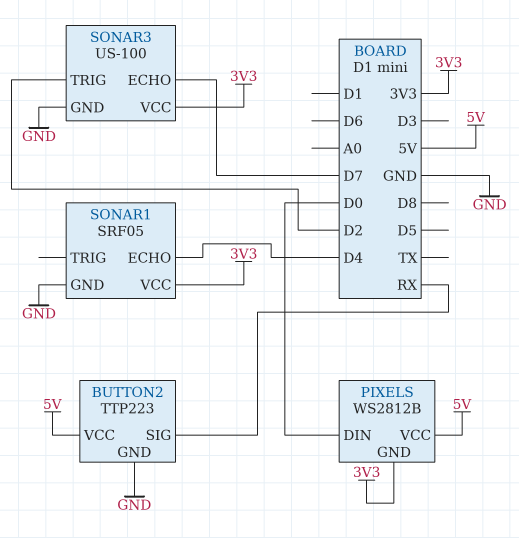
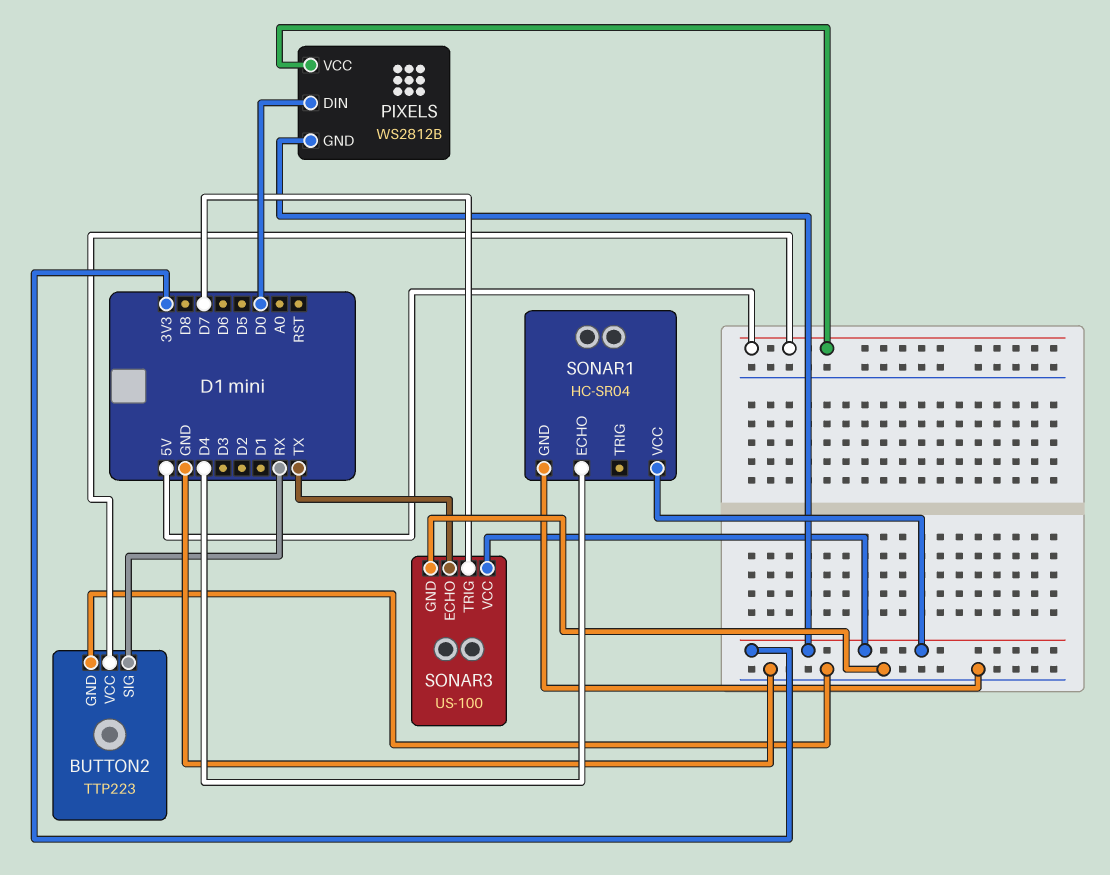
SONAR1: SRF05 -> HC-SR04
SONAR3 pin ECHO: D7 -> TX
SONAR3 pin TRIG: D2 -> D7

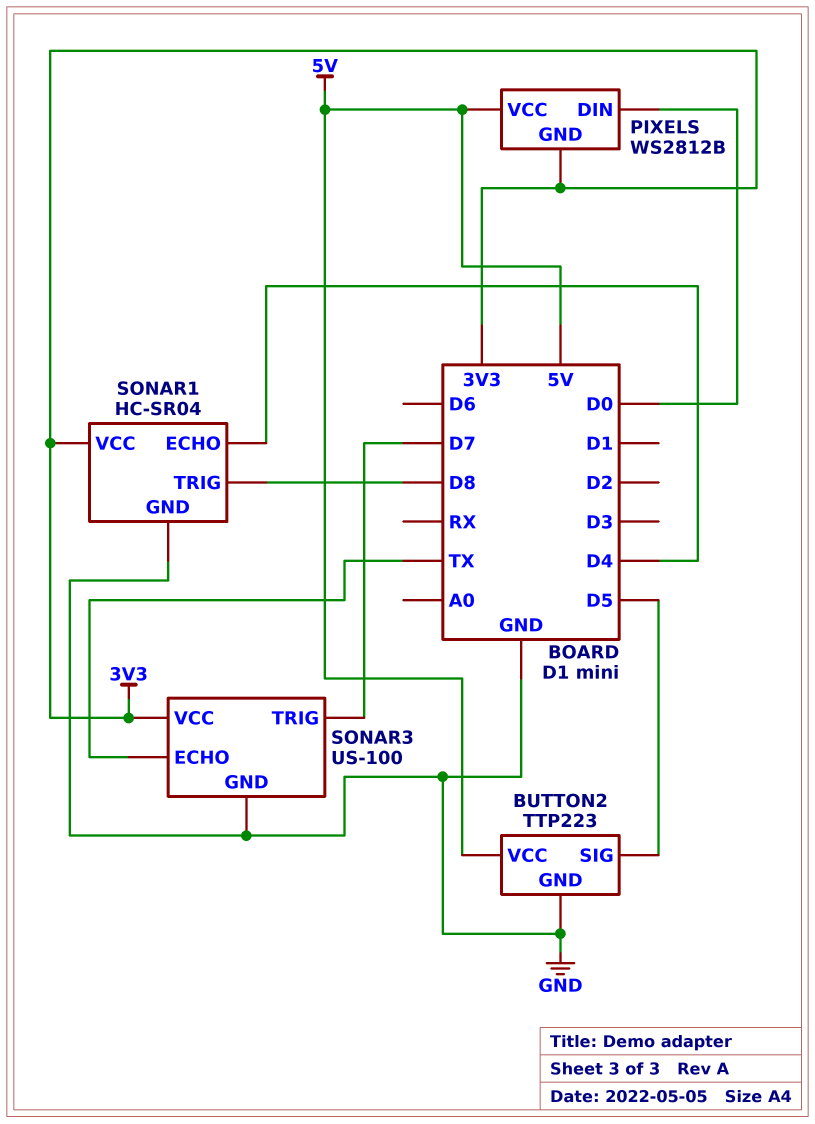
BUTTON2 pin SIG: RX -> D5
SONAR1 pin TRIG: none -> D8

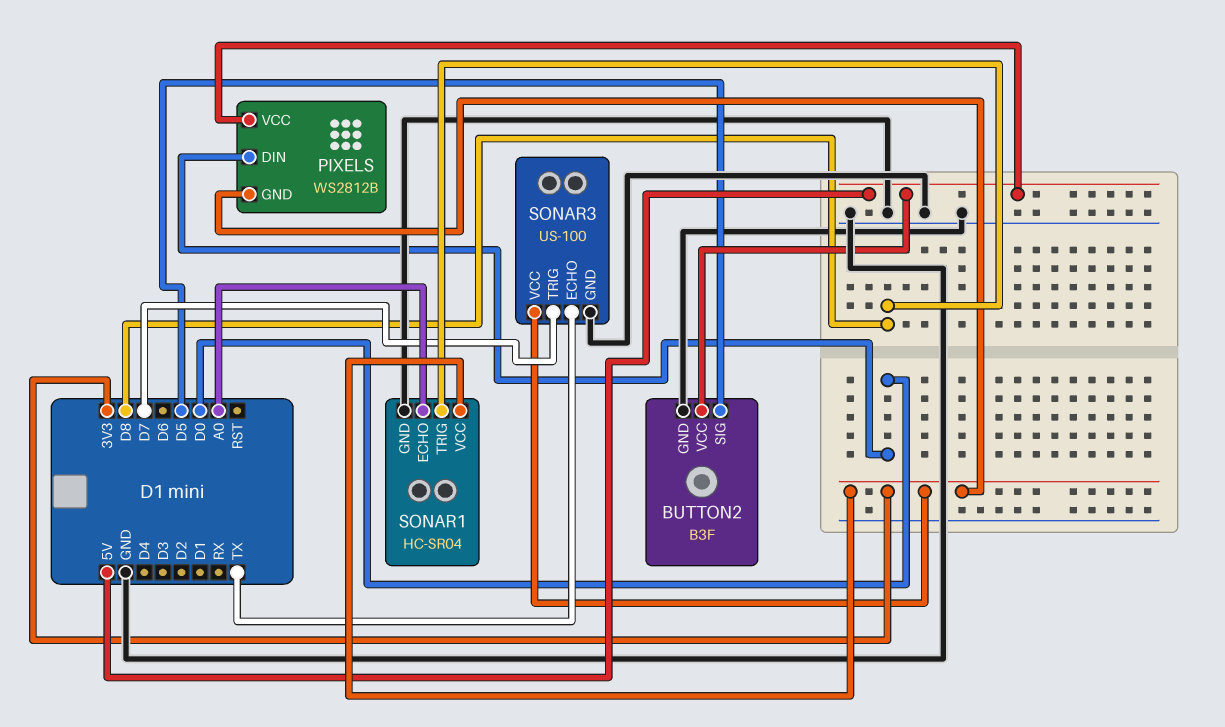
BUTTON2: TTP223 -> B3F
SONAR1 pin ECHO: D4 -> A0

